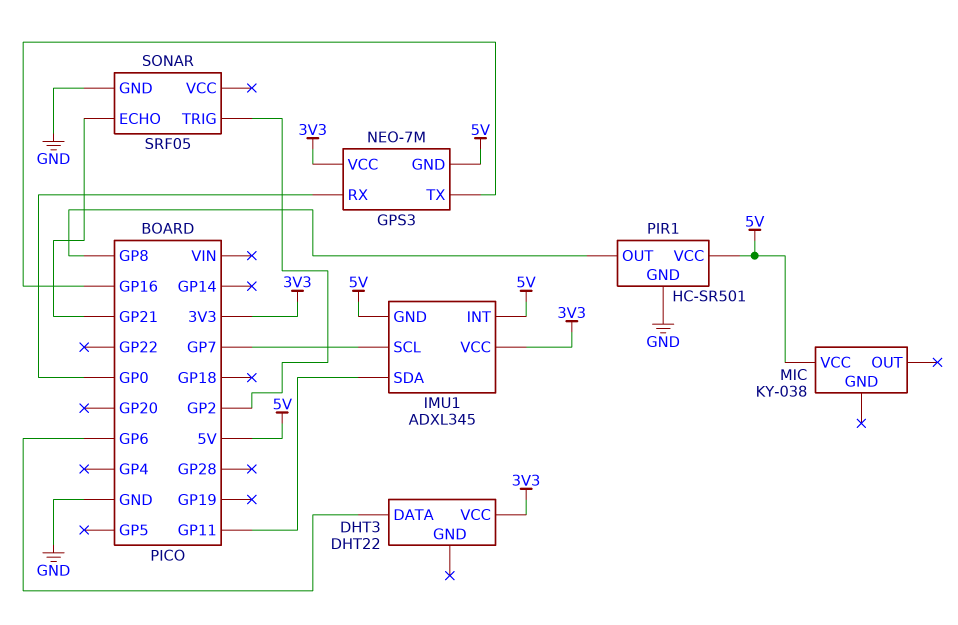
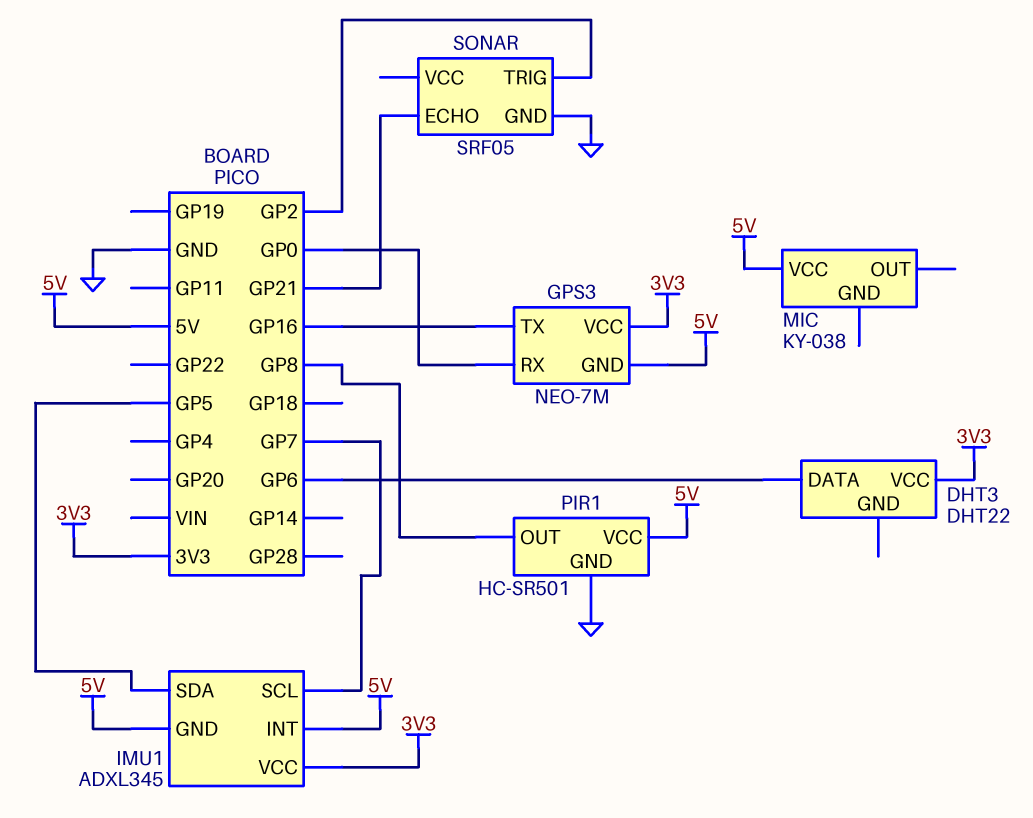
IMU1 pin SDA: GP11 -> GP5

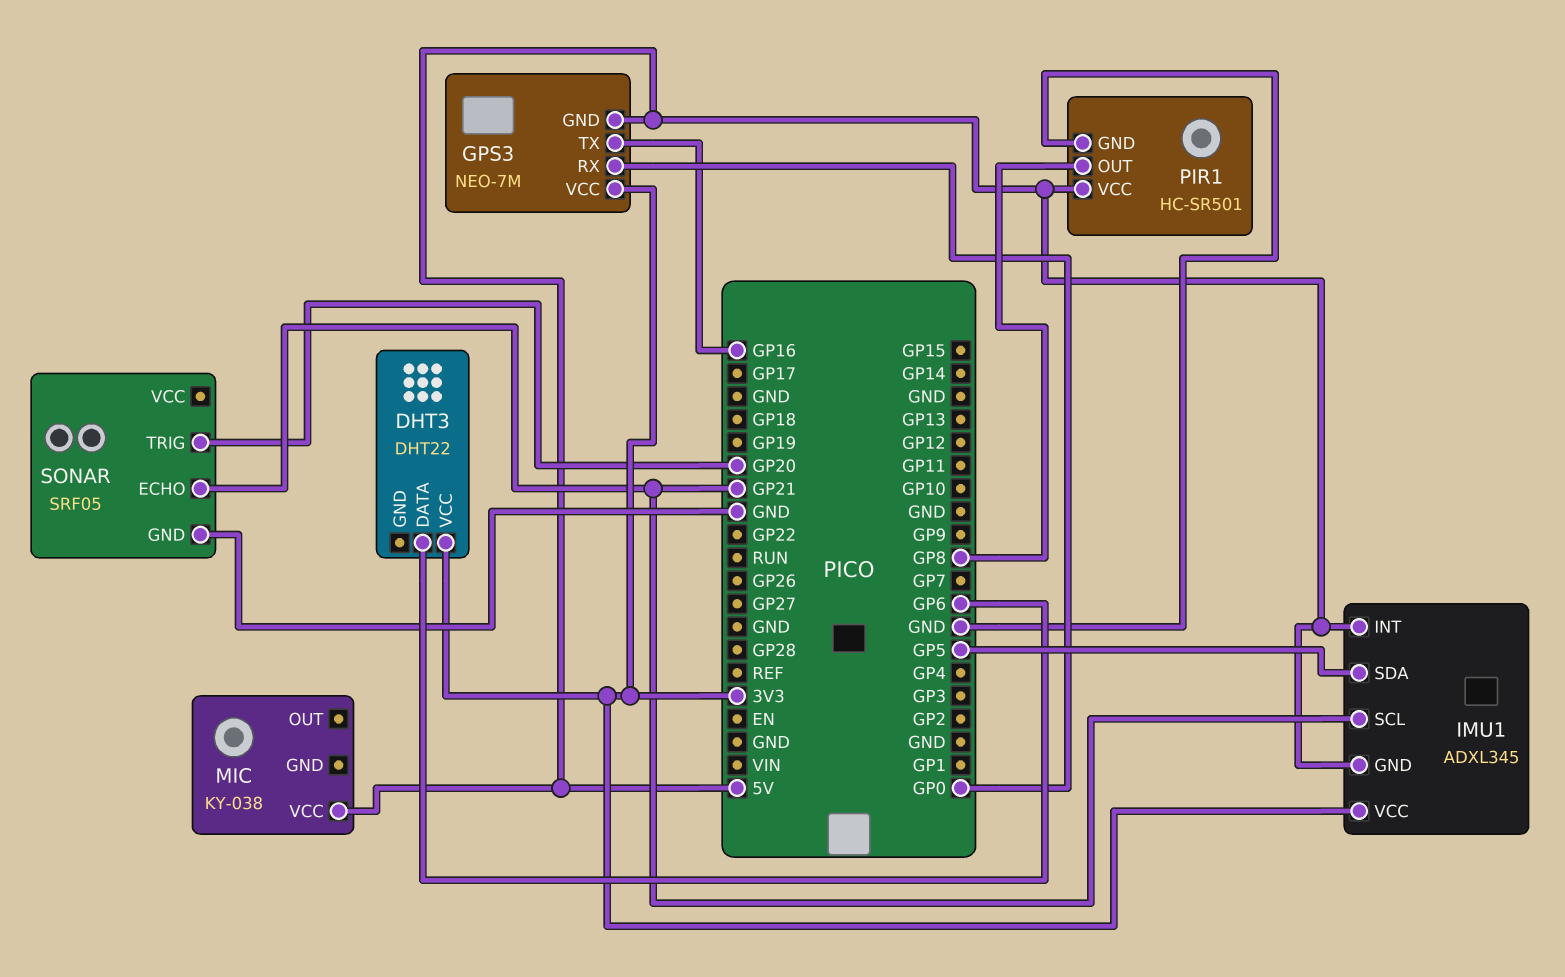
IMU1 pin SCL: GP7 -> GP21
SONAR pin TRIG: GP2 -> GP20

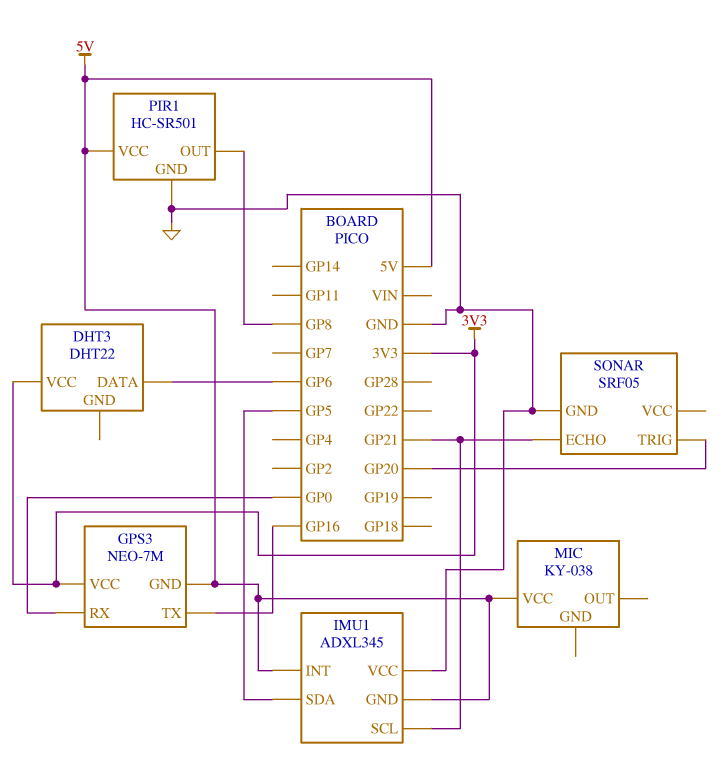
IMU1 pin VCC: 3V3 -> GND

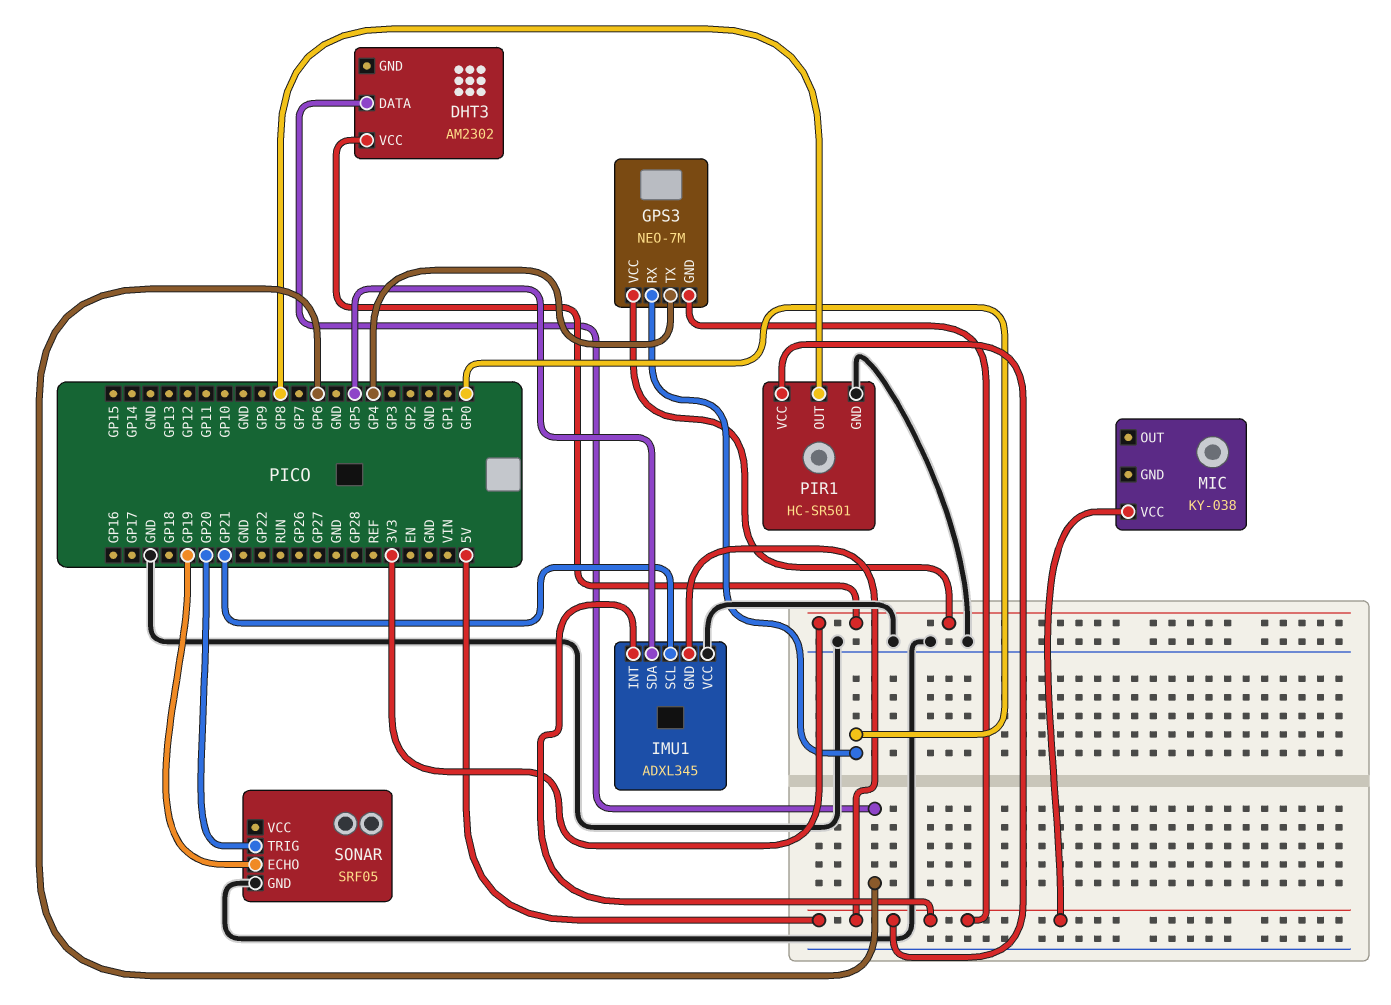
DHT3: DHT22 -> AM2302
GPS3 pin TX: GP16 -> GP4
SONAR pin ECHO: GP21 -> GP19

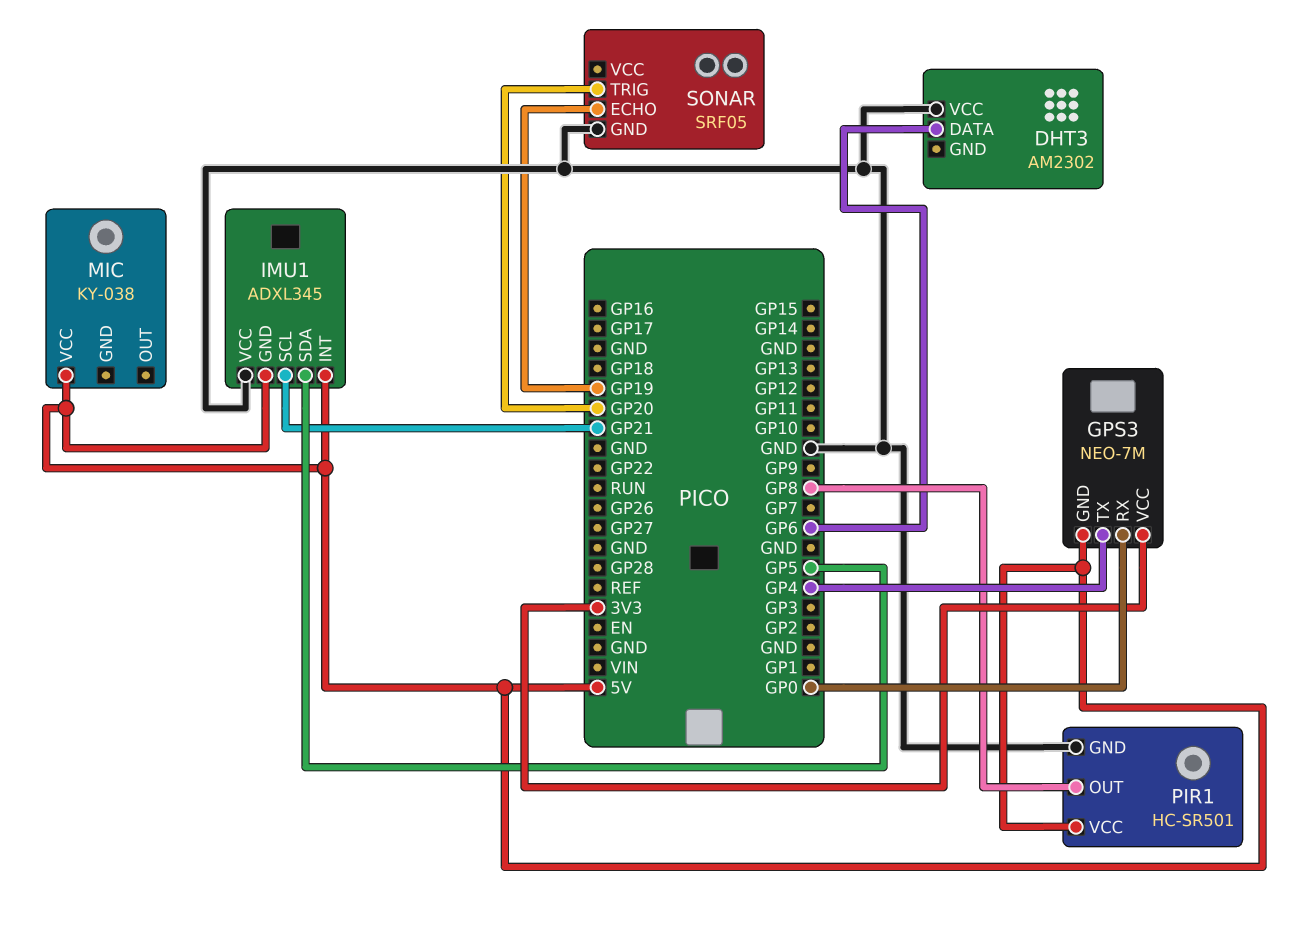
DHT3 pin VCC: 3V3 -> GND

